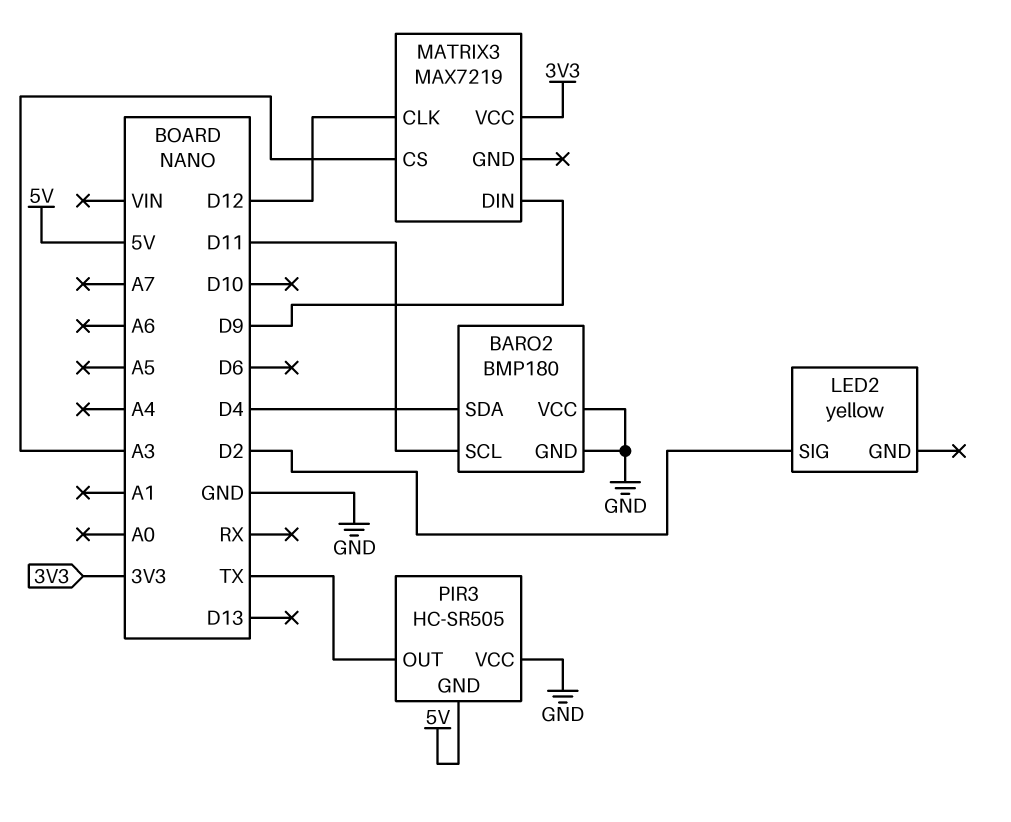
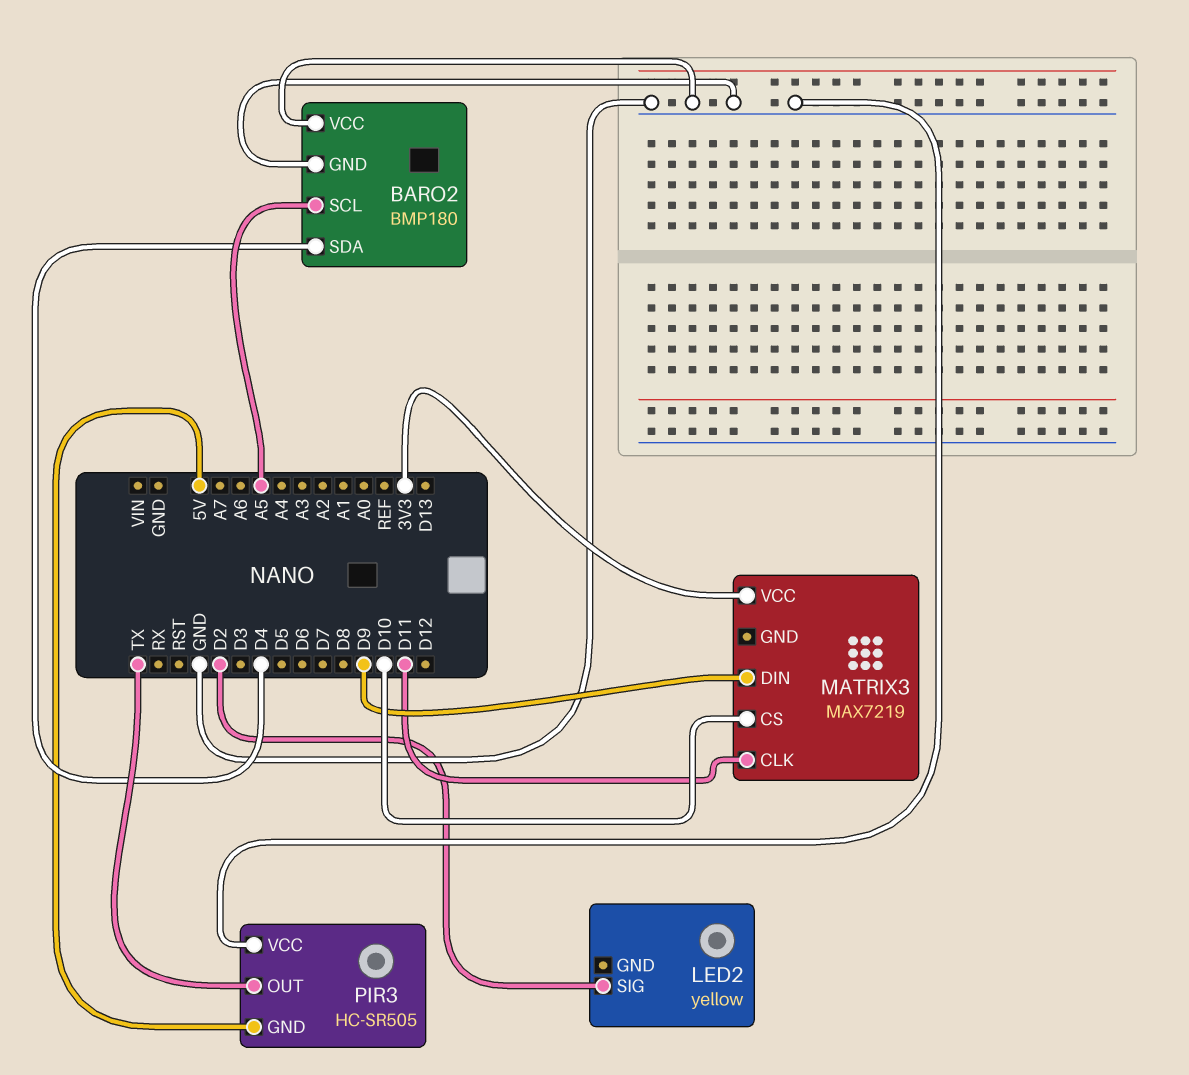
BARO2 pin SCL: D11 -> A5
MATRIX3 pin CLK: D12 -> D11
MATRIX3 pin CS: A3 -> D10

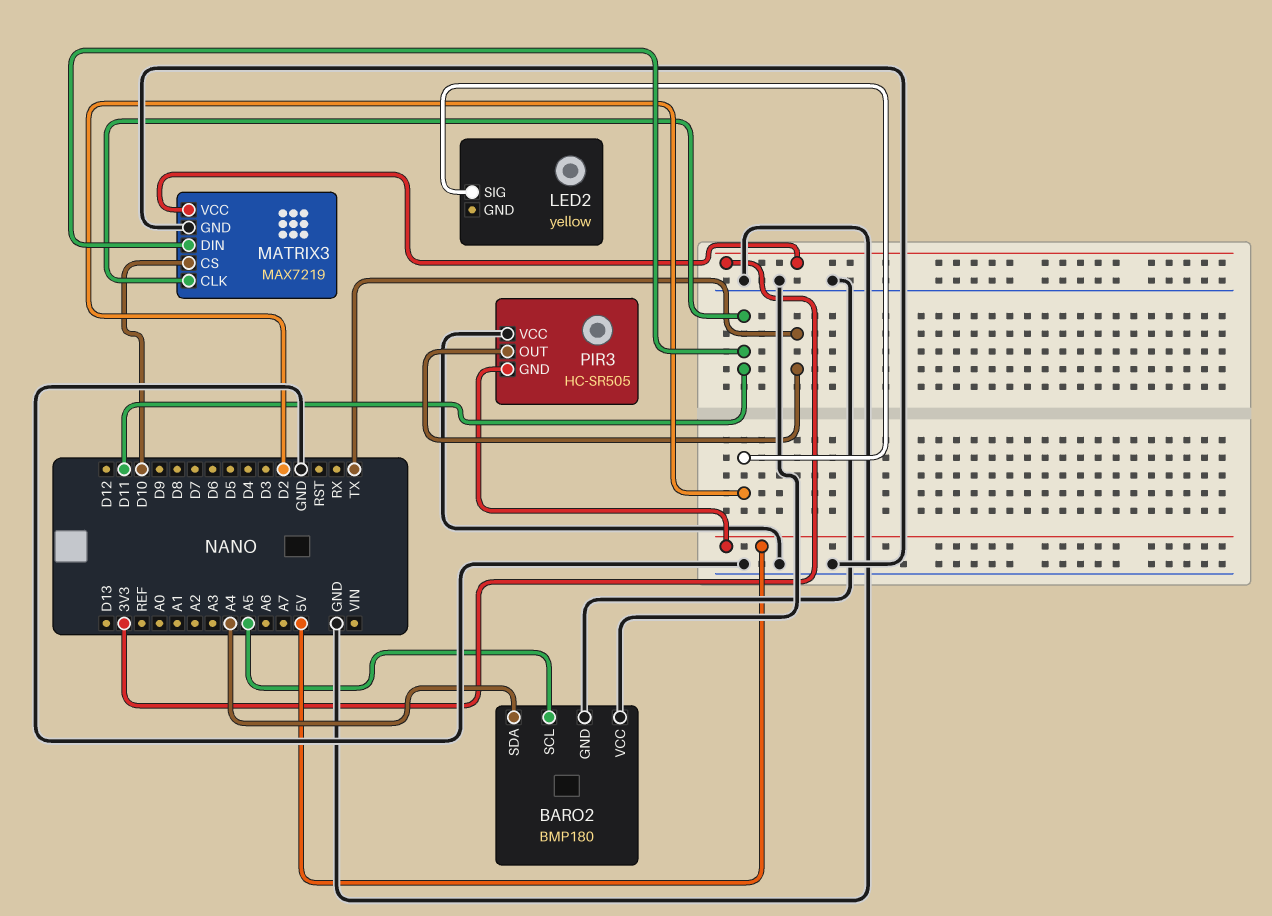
BARO2 pin SDA: D4 -> A4
MATRIX3 pin DIN: D9 -> D11
MATRIX3 pin GND: none -> GND

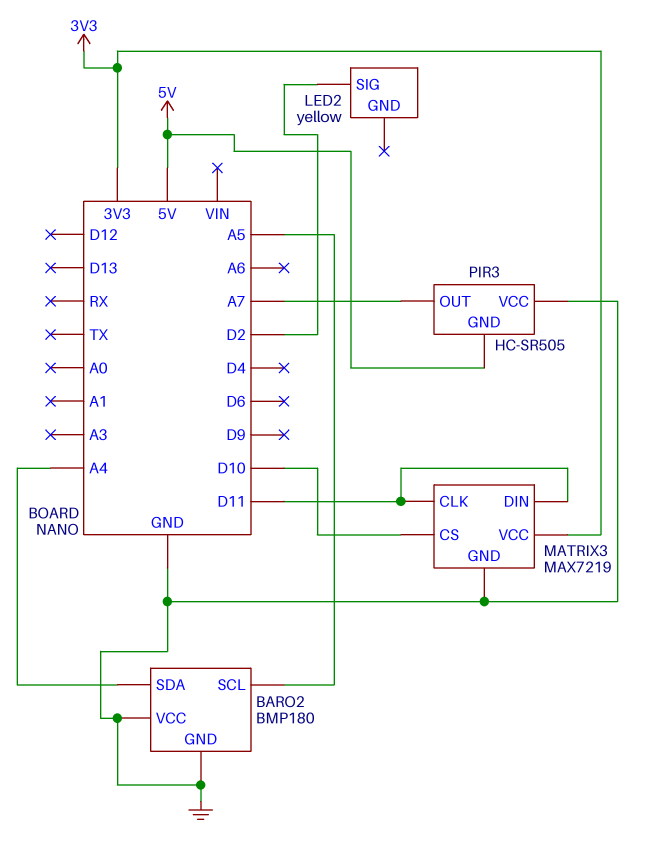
PIR3 pin OUT: TX -> A7

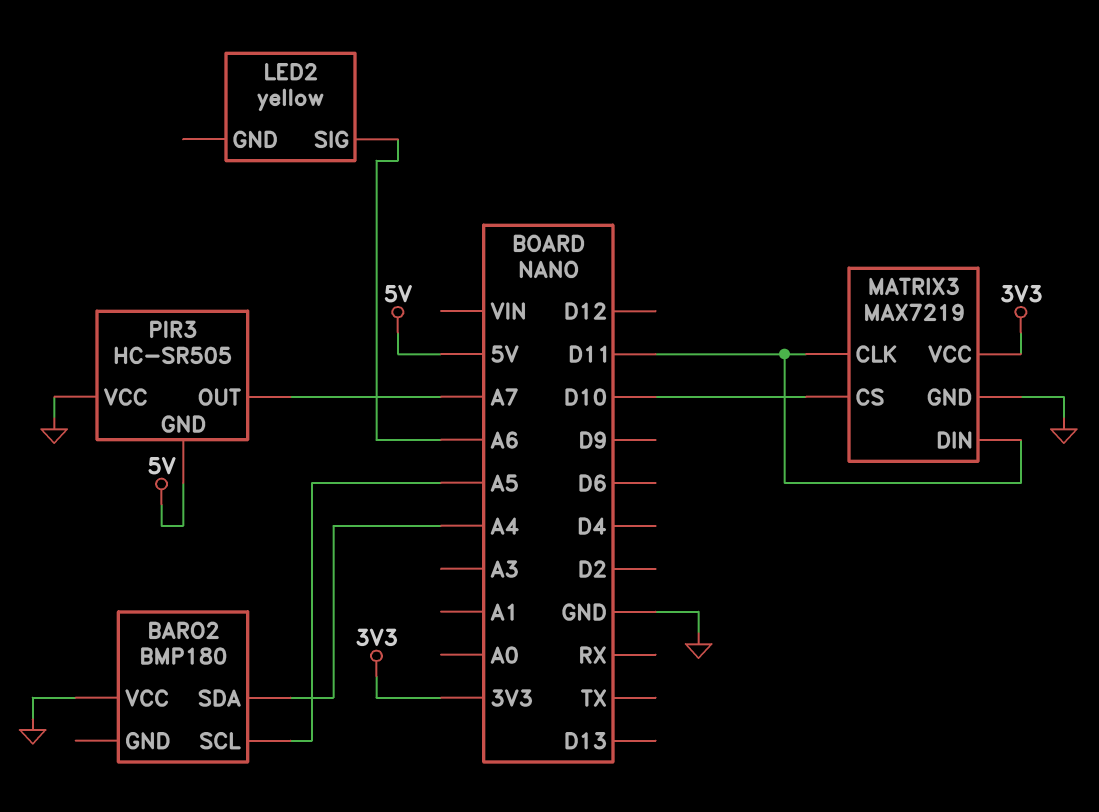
BARO2 pin GND: GND -> none
LED2 pin SIG: D2 -> A6

